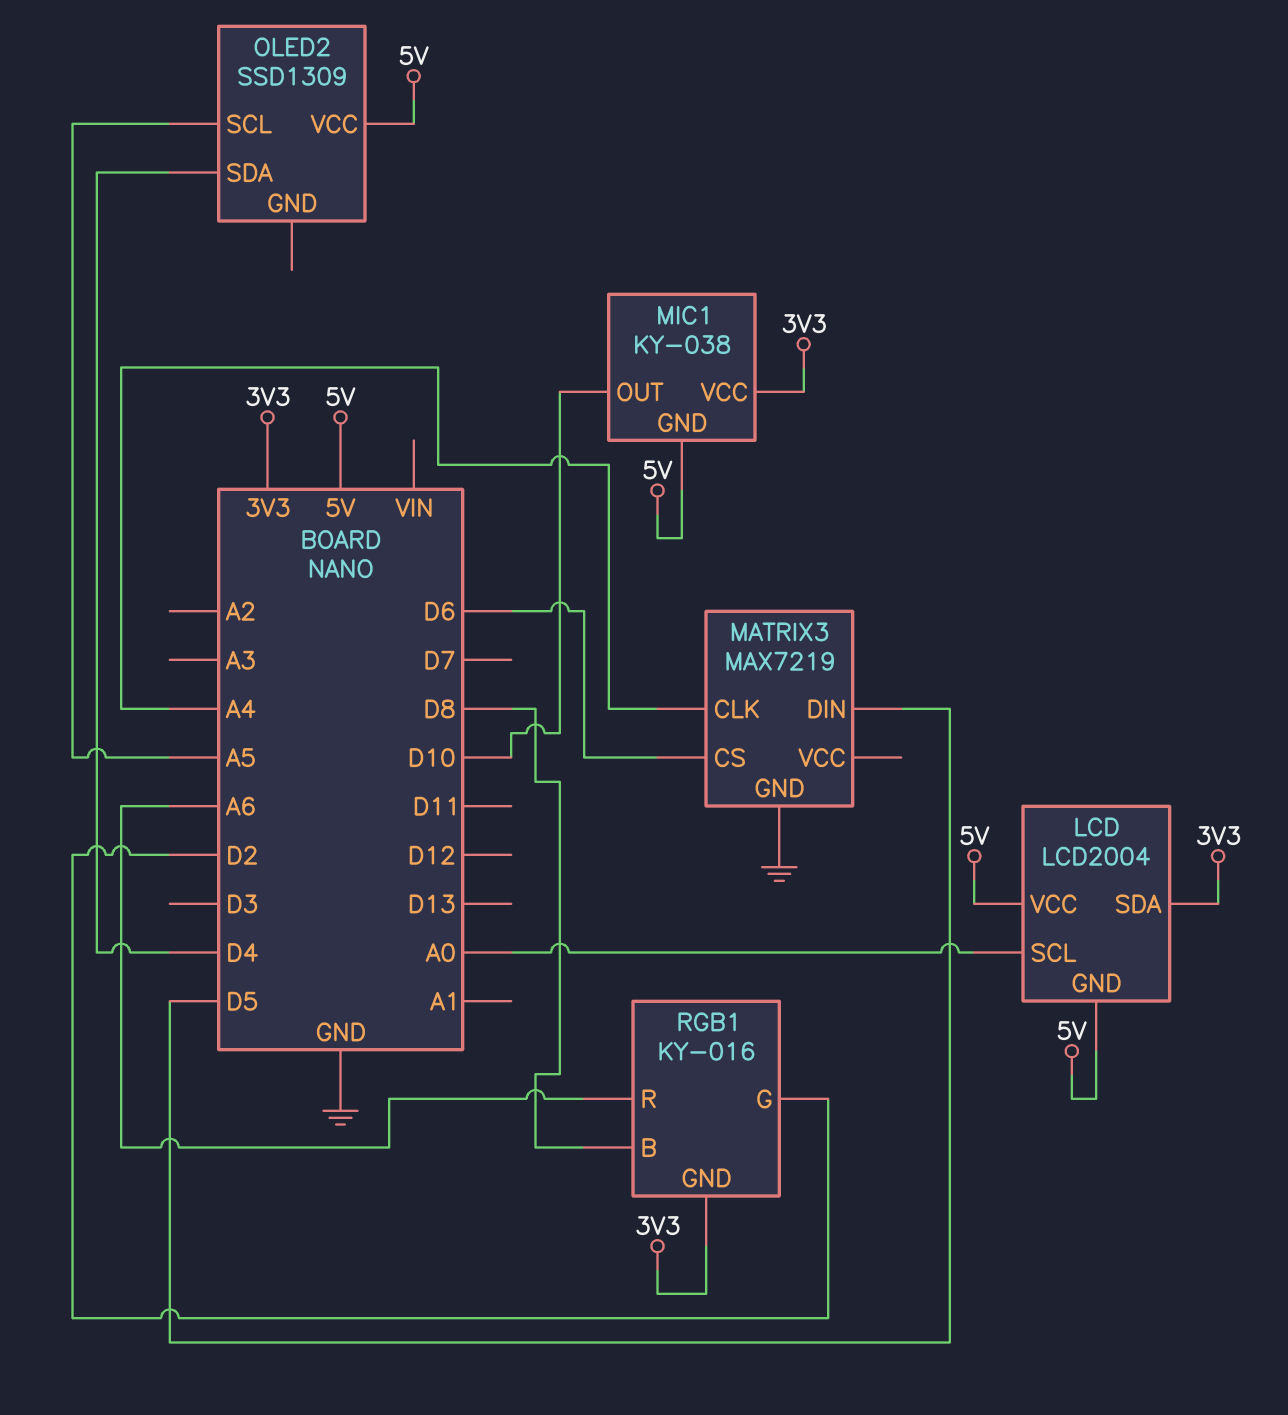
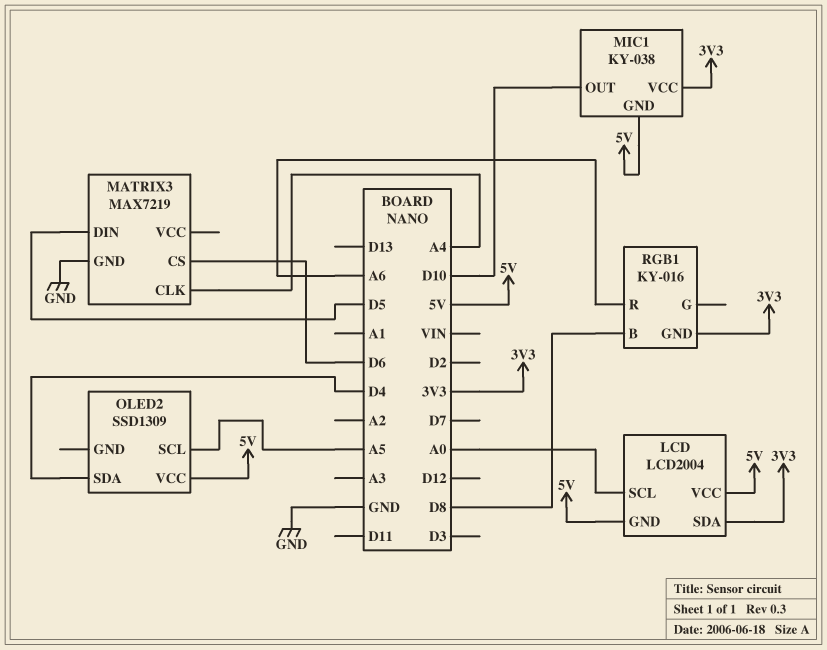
RGB1 pin G: D2 -> none

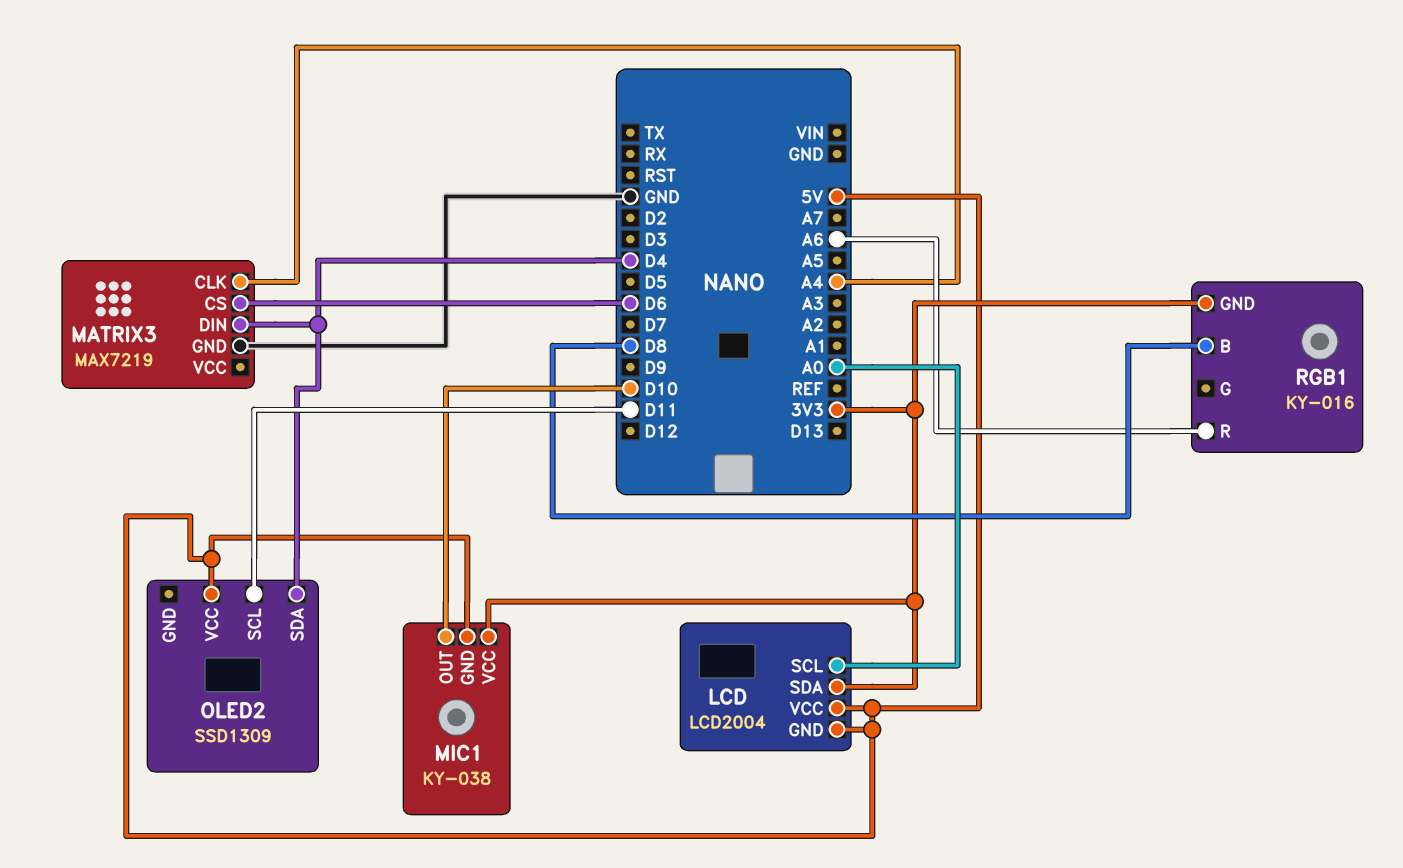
MATRIX3 pin DIN: D5 -> D4
OLED2 pin SCL: A5 -> D11

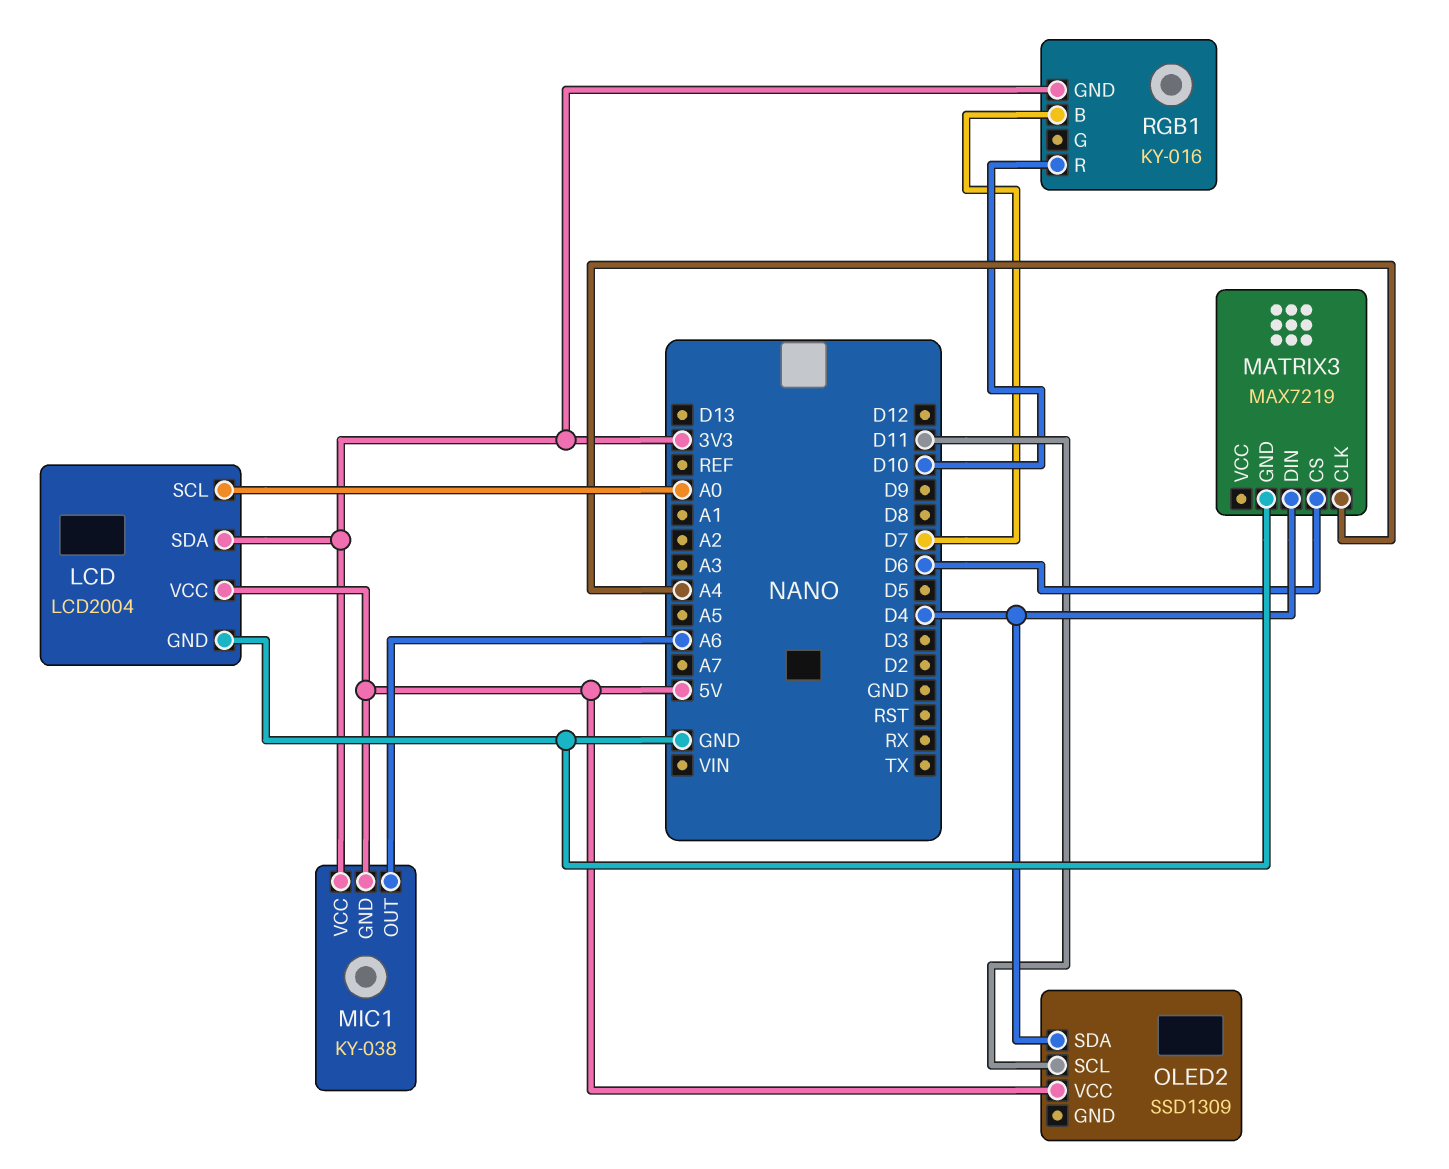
LCD pin GND: 5V -> GND
MIC1 pin OUT: D10 -> A6
RGB1 pin B: D8 -> D7
RGB1 pin R: A6 -> D10

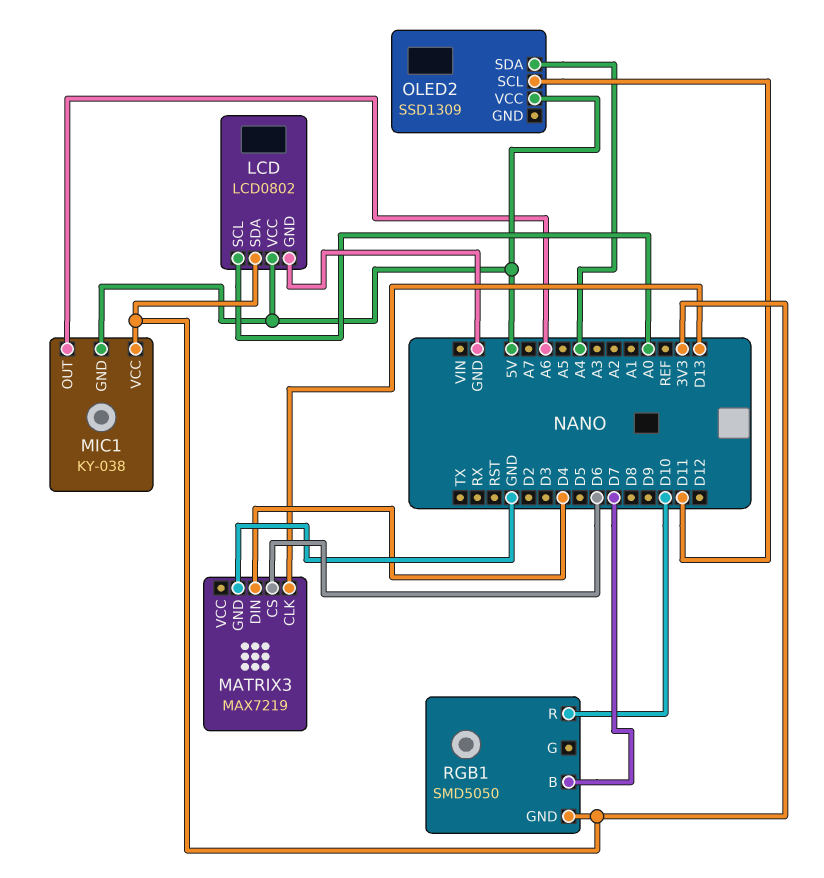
LCD: LCD2004 -> LCD0802
MATRIX3 pin CLK: A4 -> D13
OLED2 pin SDA: D4 -> A4
RGB1: KY-016 -> SMD5050

